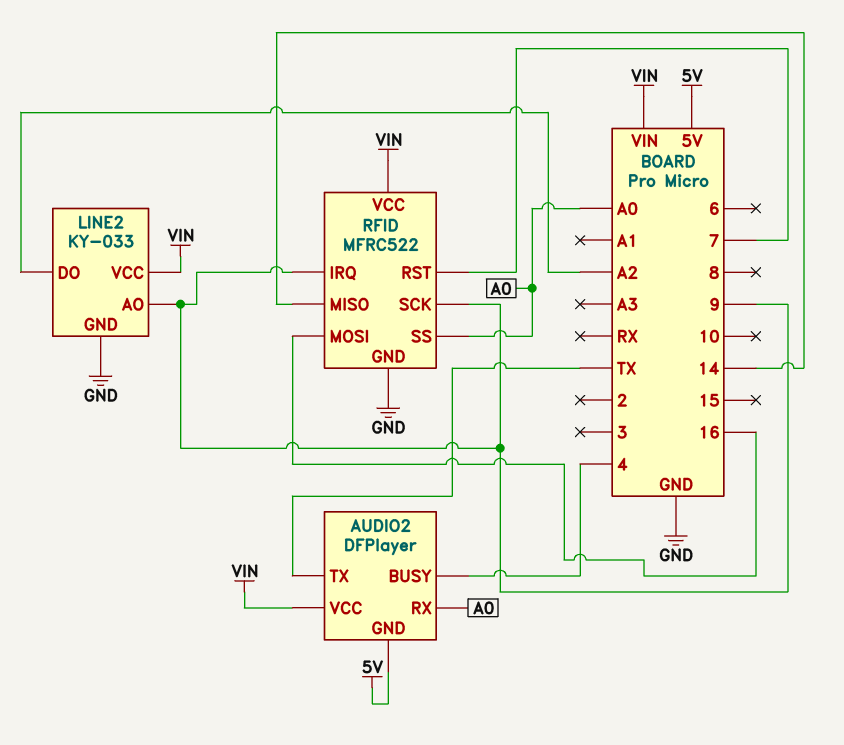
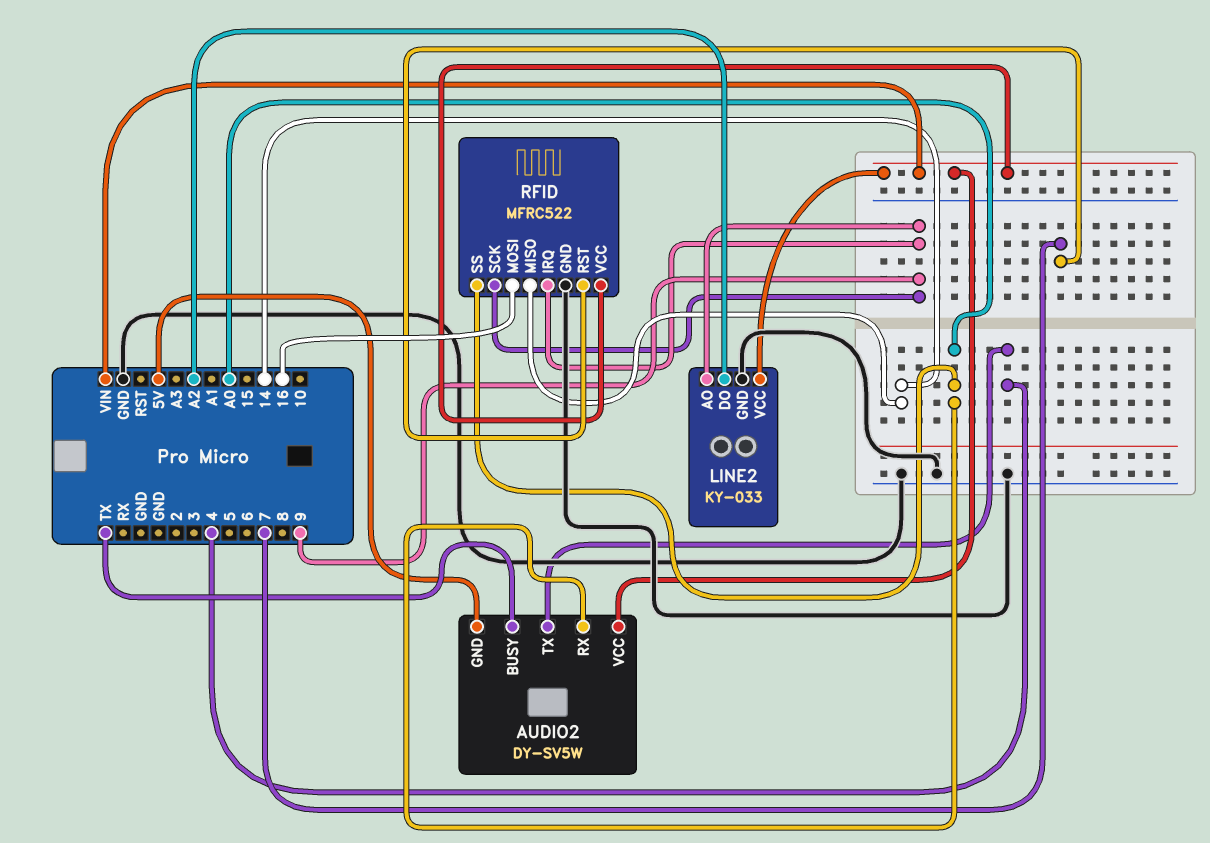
AUDIO2: DFPlayer -> DY-SV5W
AUDIO2 pin BUSY: 4 -> TX
AUDIO2 pin TX: TX -> 4

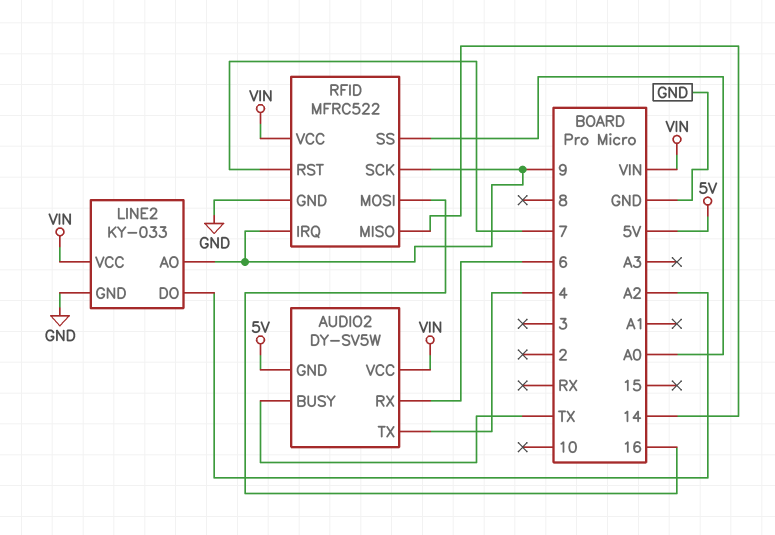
AUDIO2 pin RX: A0 -> 6

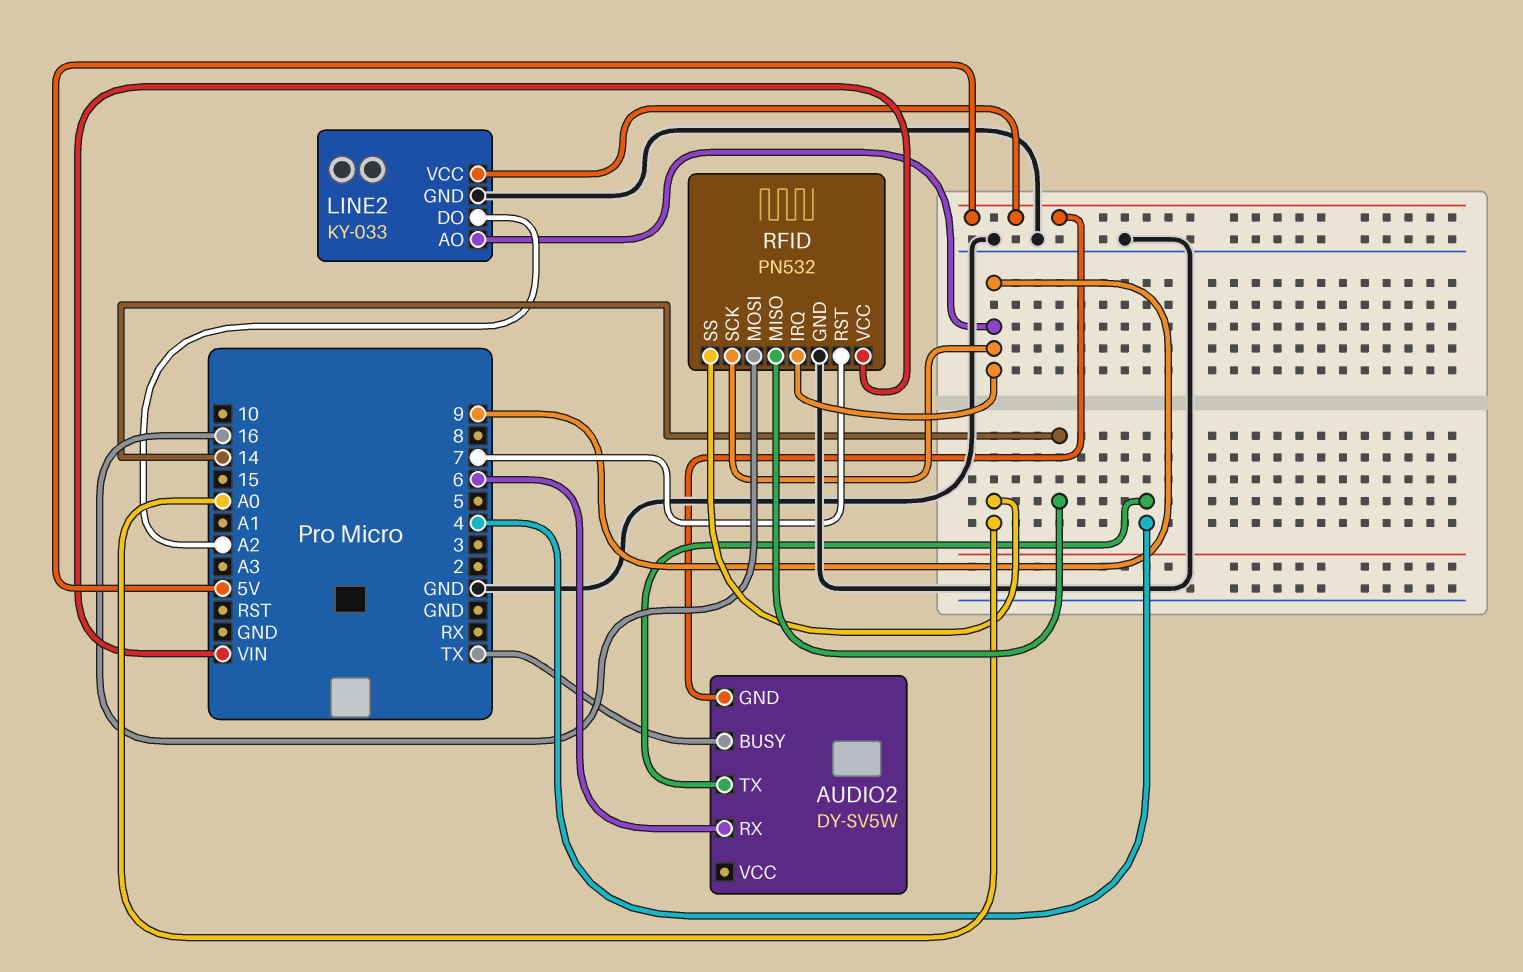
AUDIO2 pin VCC: VIN -> none
LINE2 pin VCC: VIN -> 5V
RFID: MFRC522 -> PN532

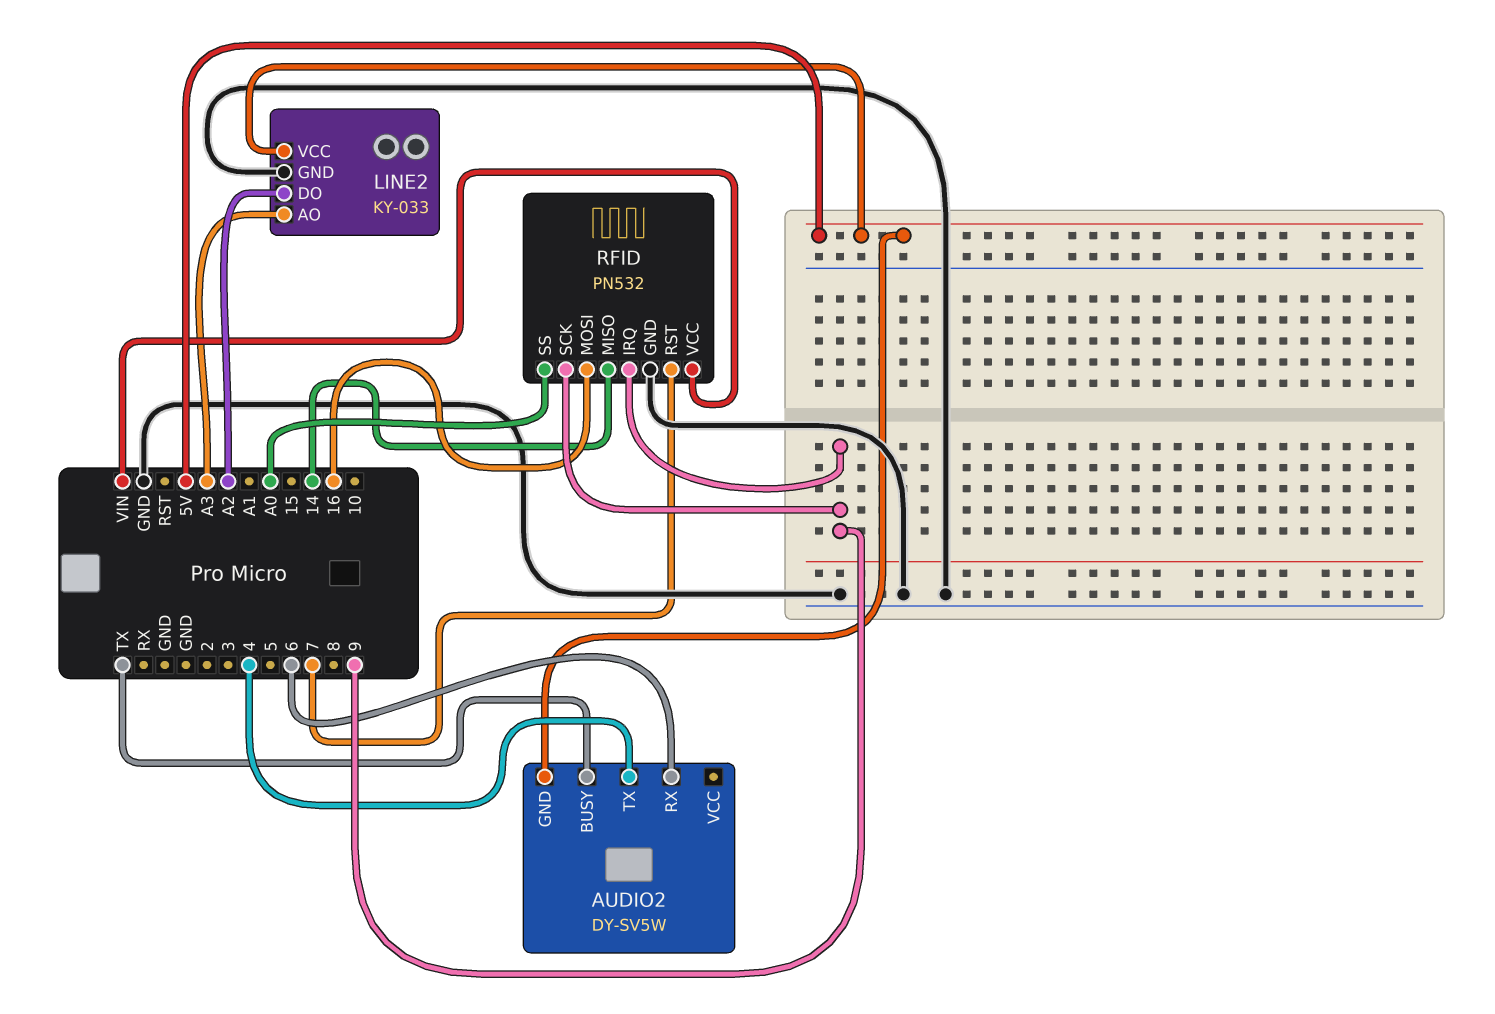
LINE2 pin AO: 9 -> A3

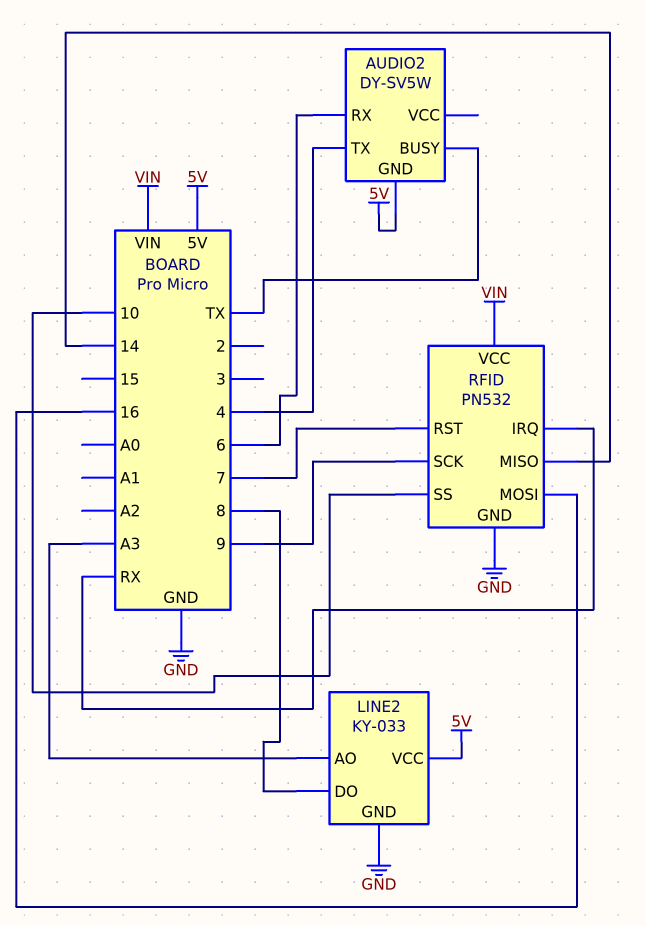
LINE2 pin DO: A2 -> 8
RFID pin IRQ: 9 -> RX
RFID pin SS: A0 -> 10

